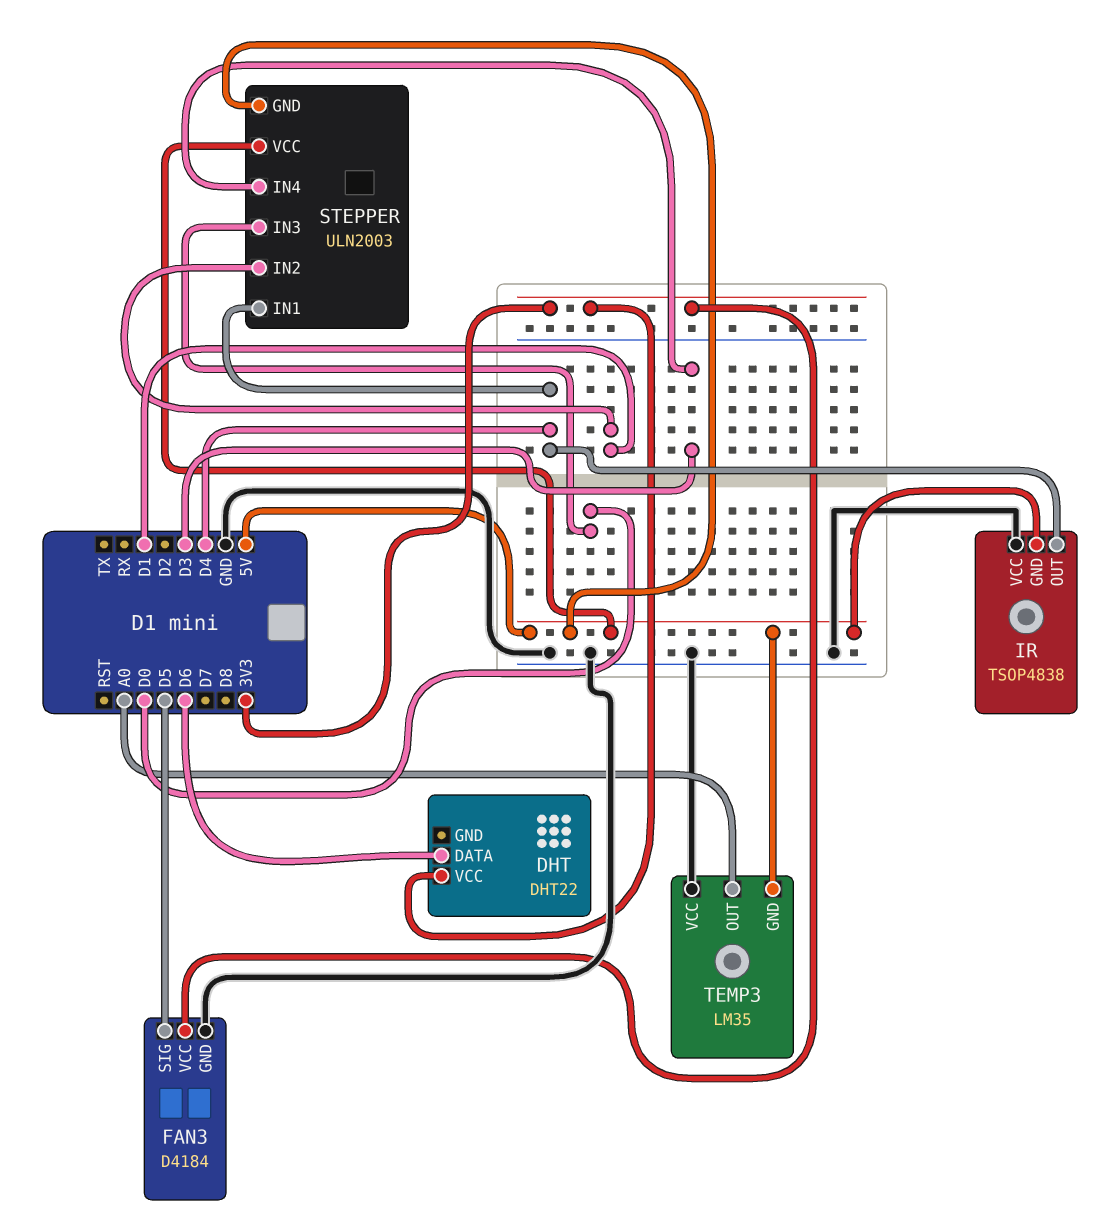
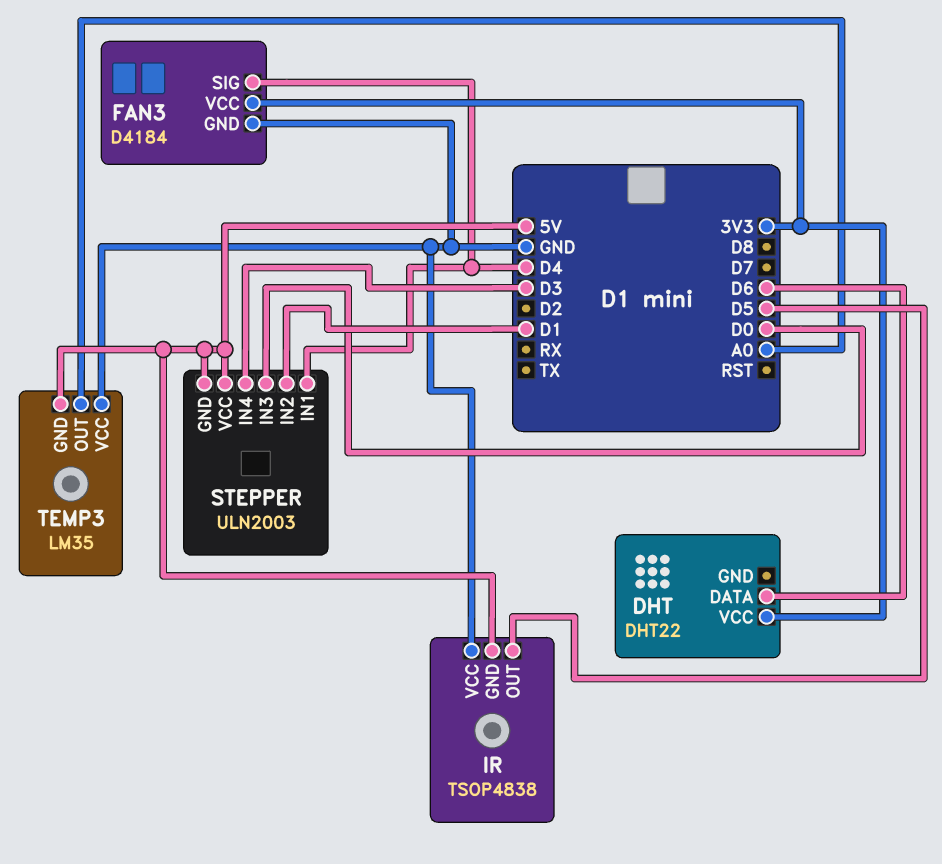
FAN3 pin SIG: D5 -> D4
IR pin OUT: D4 -> D5

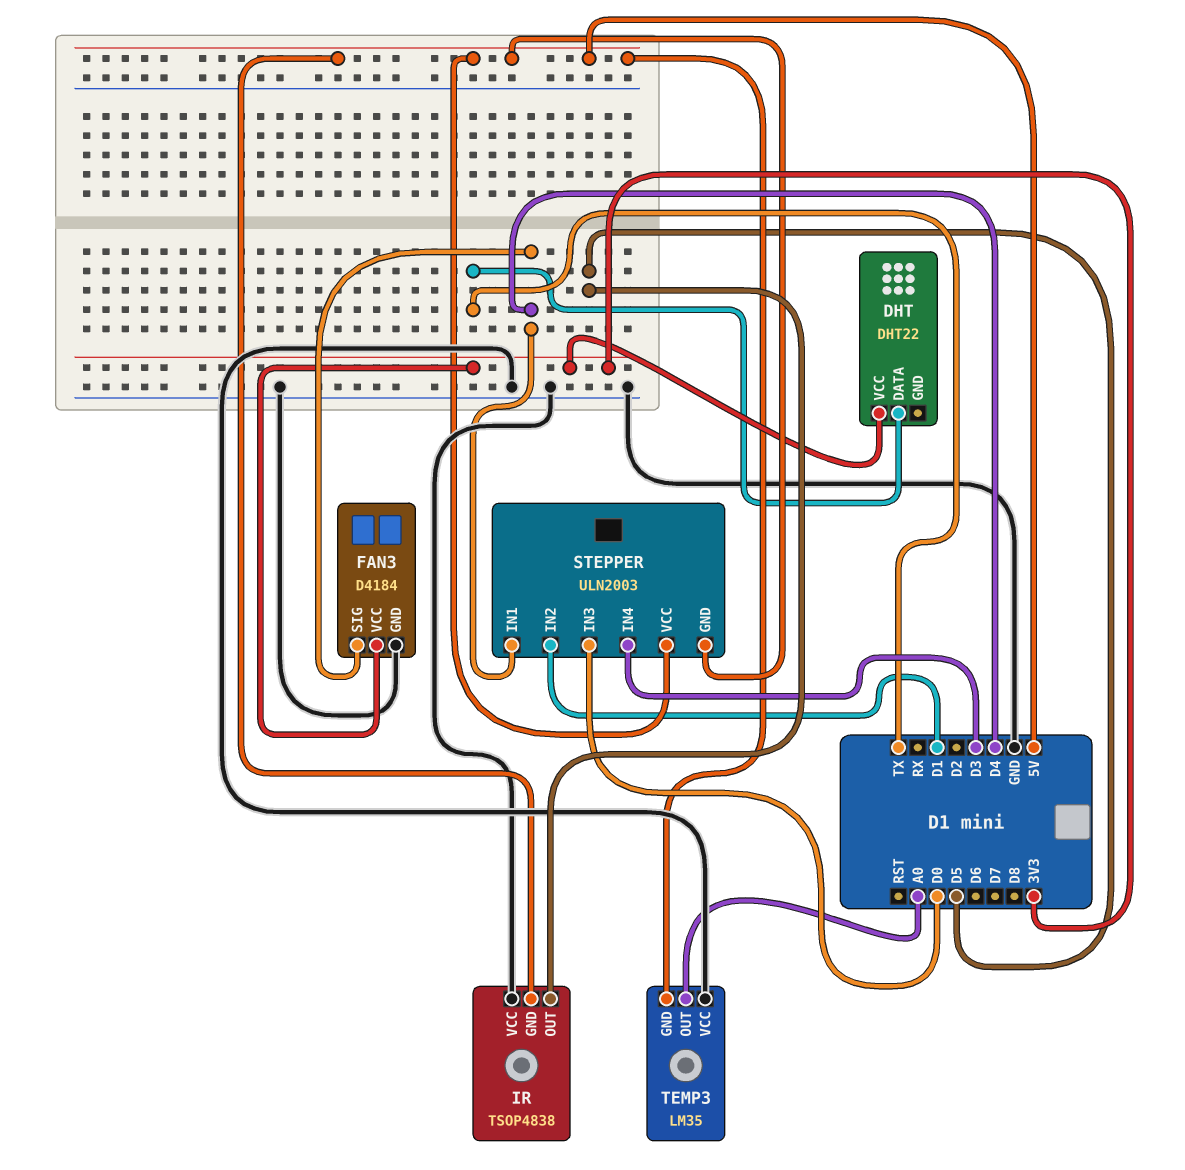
DHT pin DATA: D6 -> TX

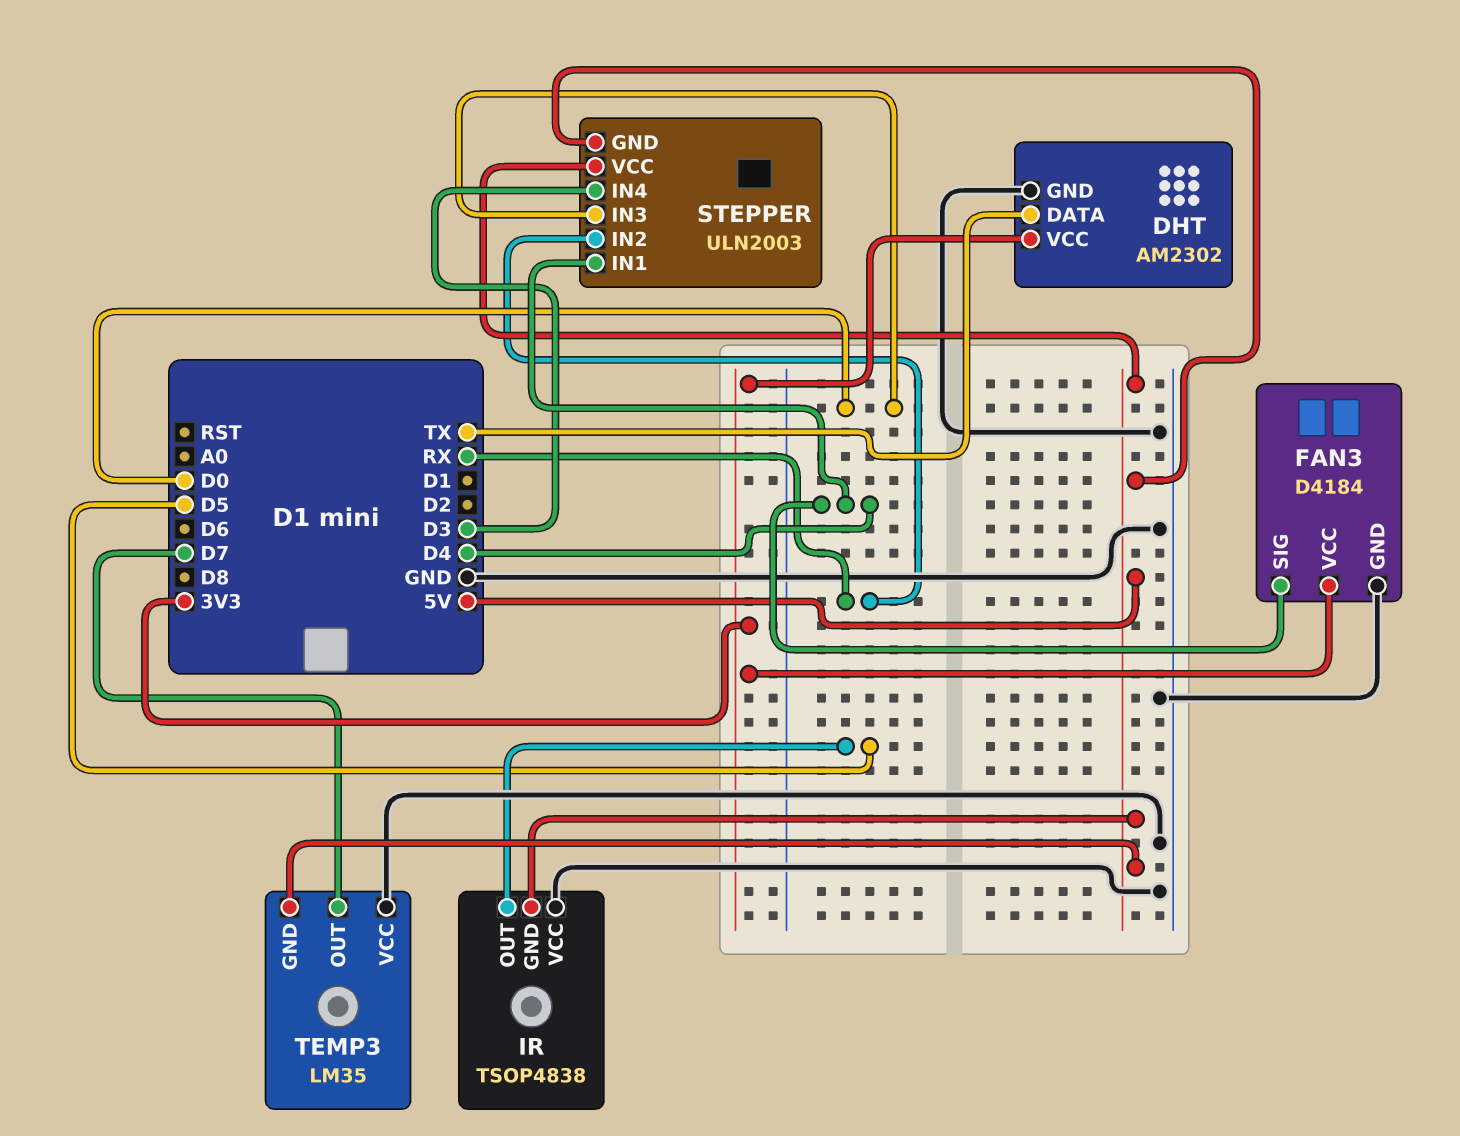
DHT: DHT22 -> AM2302
DHT pin GND: none -> GND
STEPPER pin IN2: D1 -> RX
TEMP3 pin OUT: A0 -> D7

